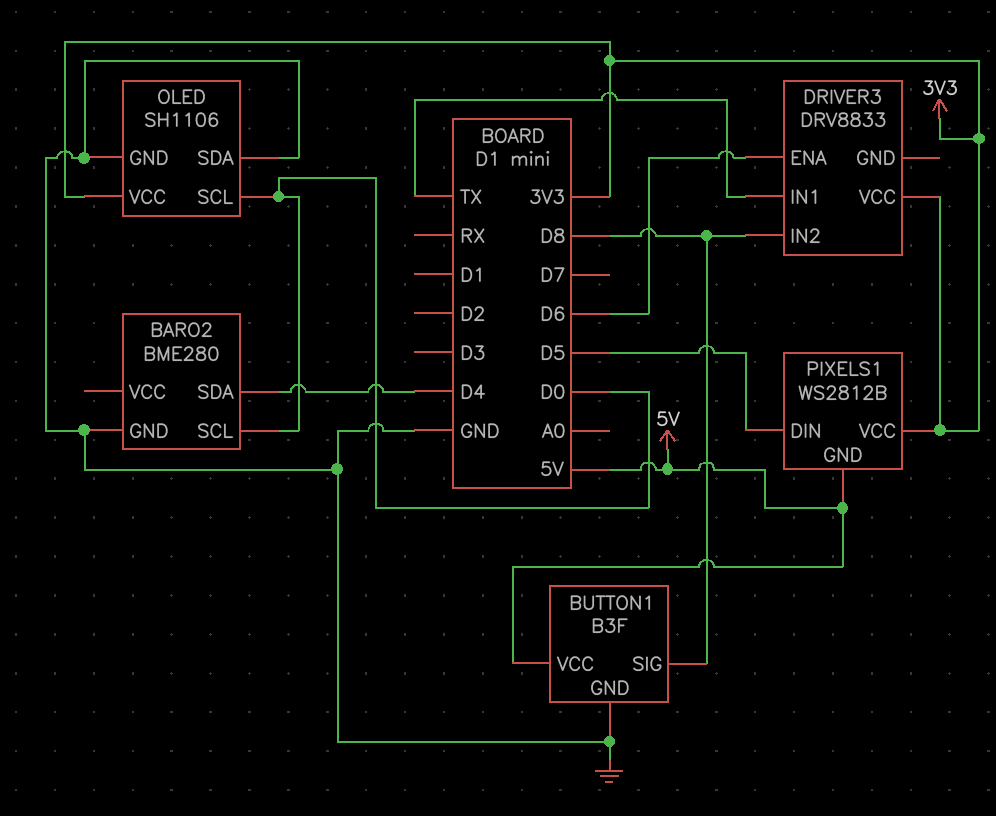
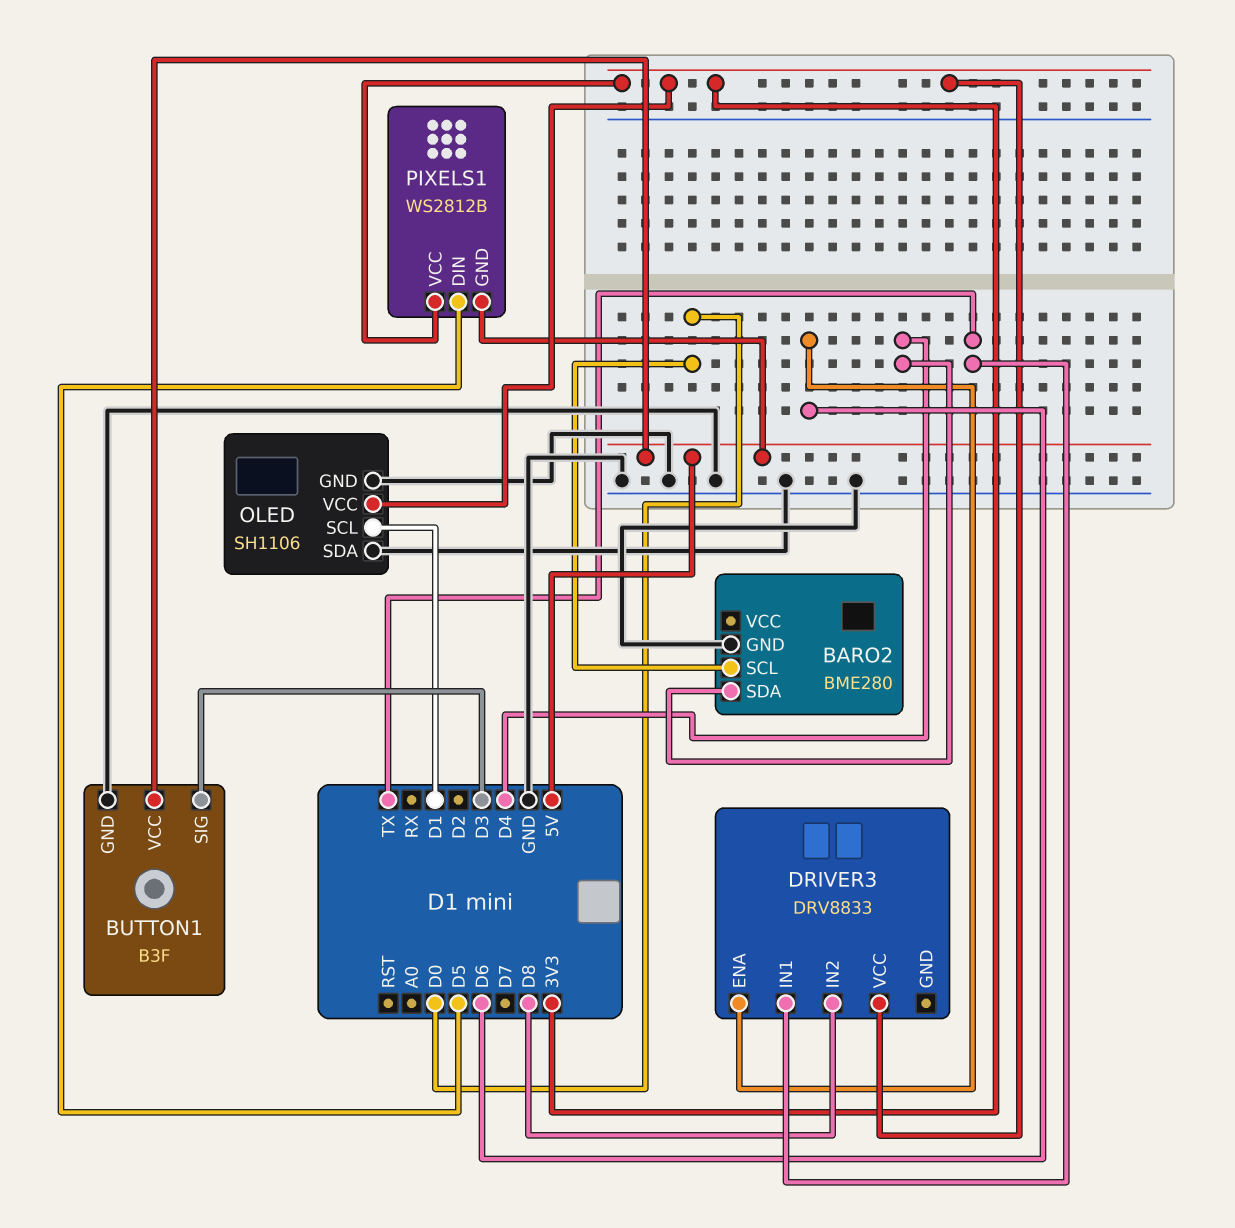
BUTTON1 pin SIG: D8 -> D3
OLED pin SCL: D0 -> D1

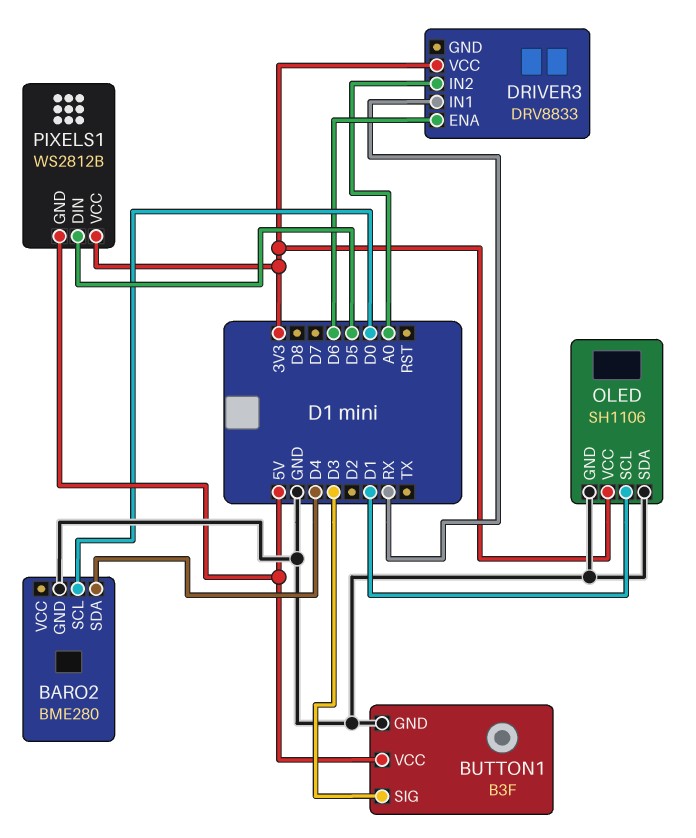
DRIVER3 pin IN1: TX -> RX
DRIVER3 pin IN2: D8 -> A0

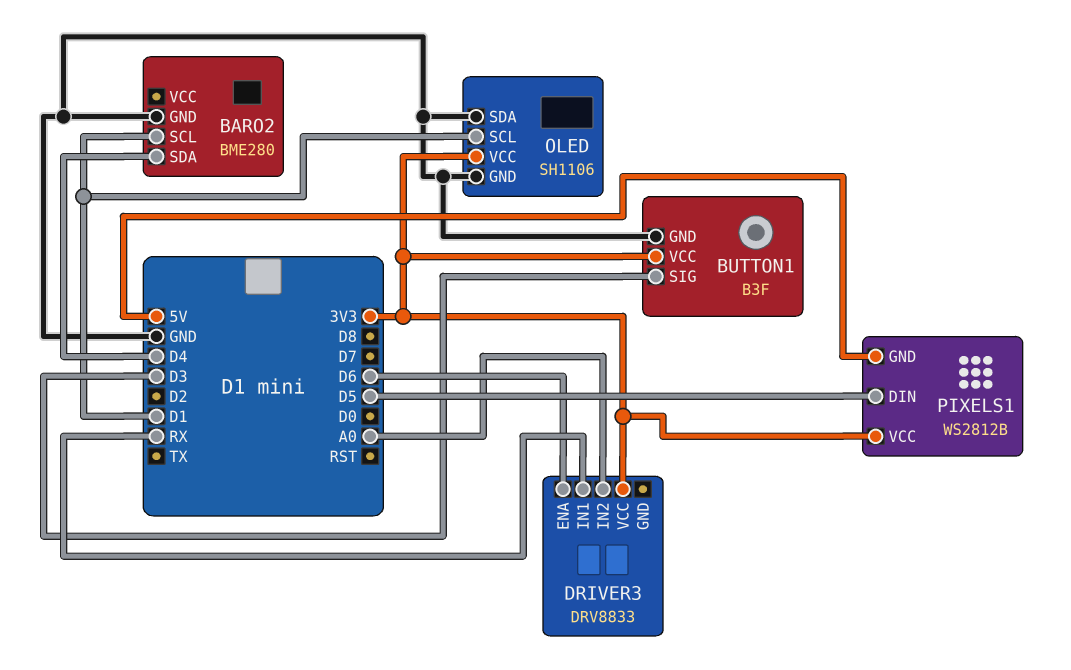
BARO2 pin SCL: D0 -> D1
BUTTON1 pin VCC: 5V -> 3V3

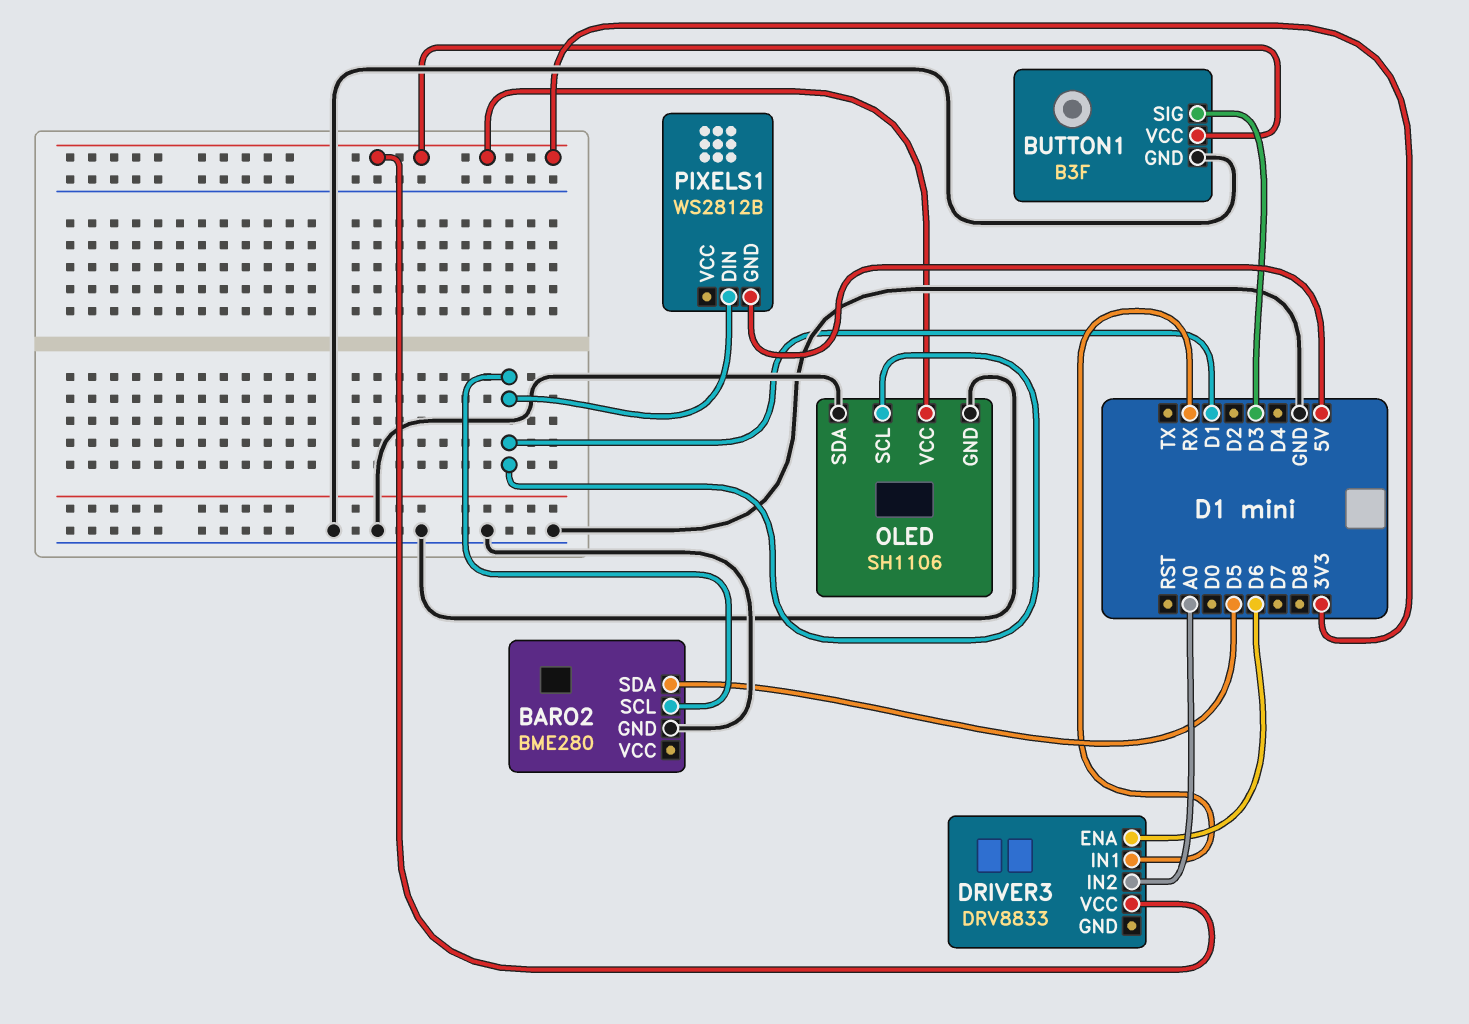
BARO2 pin SDA: D4 -> D5
PIXELS1 pin DIN: D5 -> D1
PIXELS1 pin VCC: 3V3 -> none

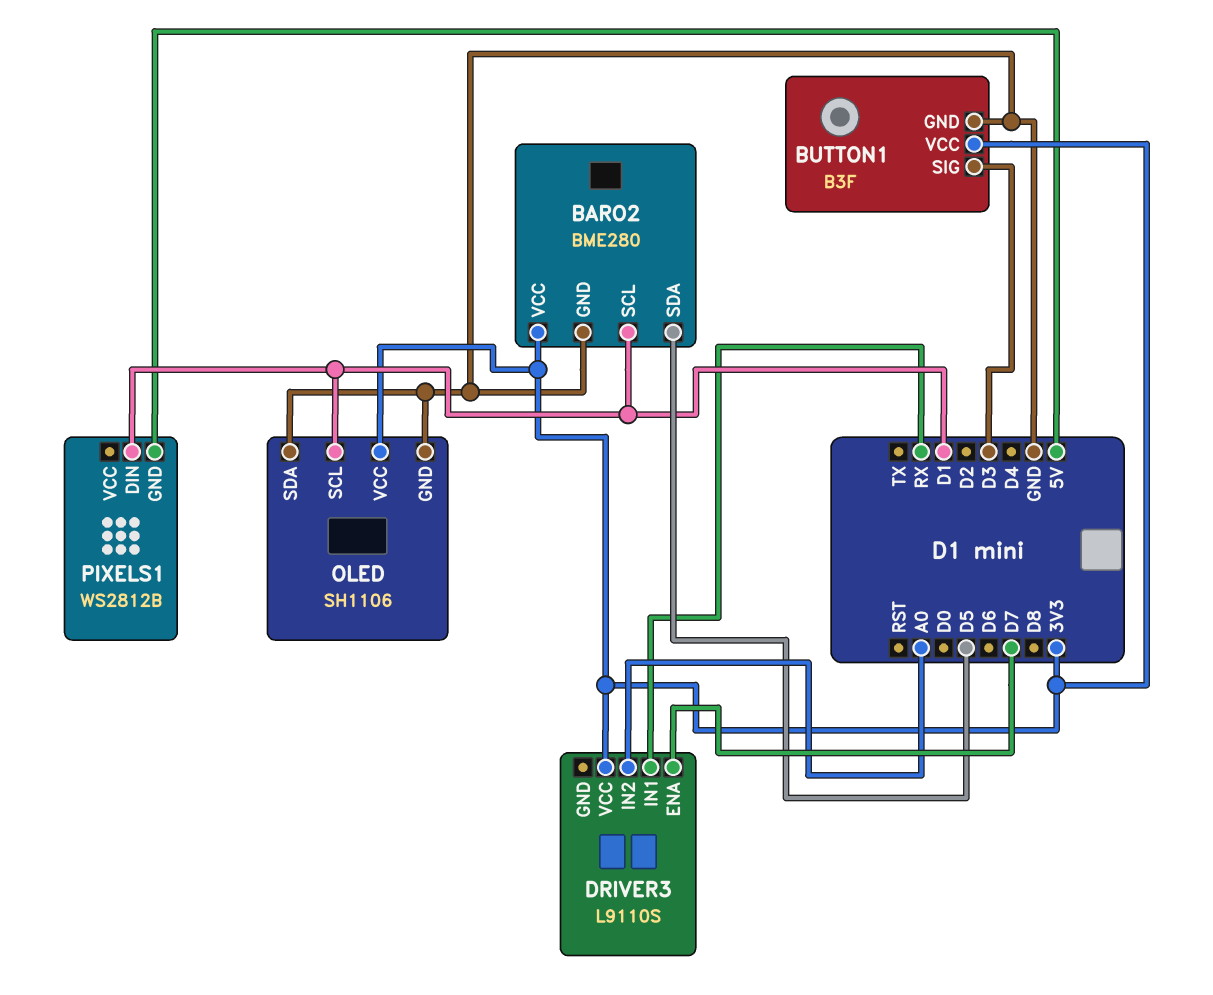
BARO2 pin VCC: none -> 3V3
DRIVER3: DRV8833 -> L9110S
DRIVER3 pin ENA: D6 -> D7

